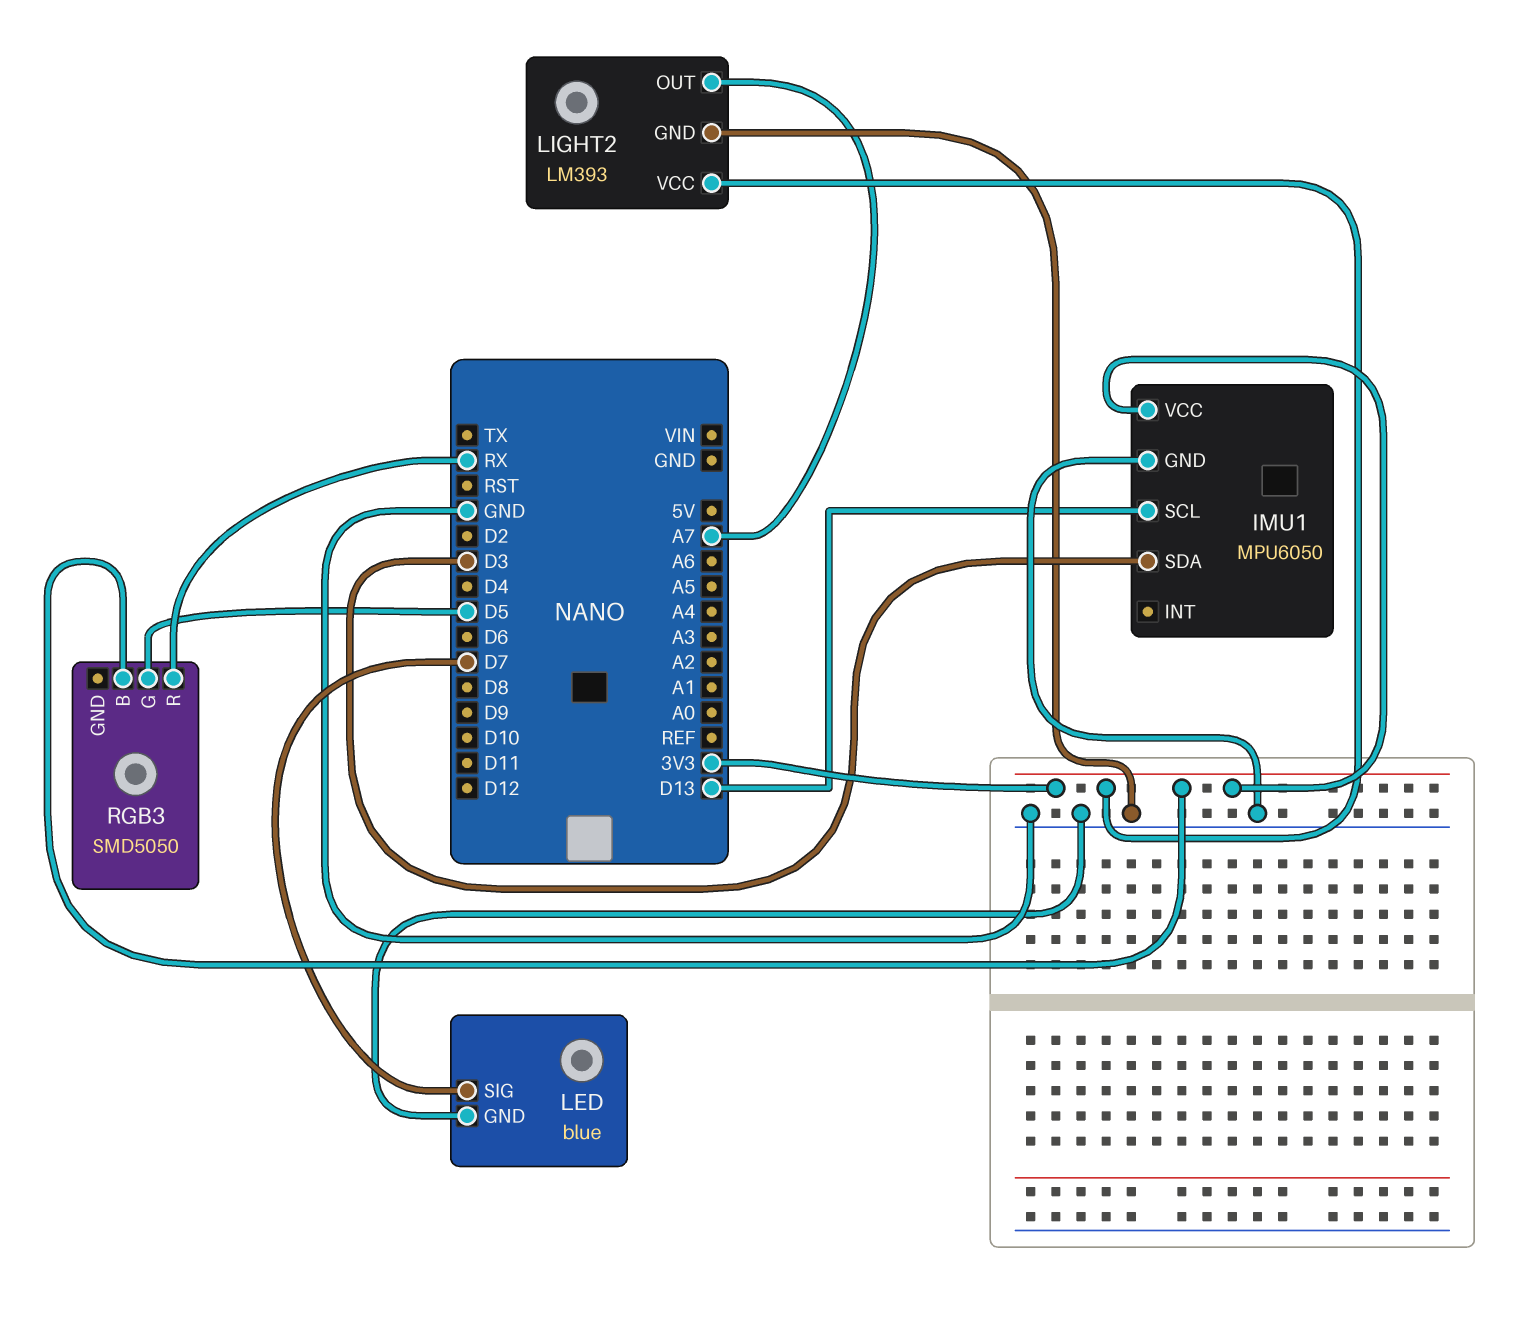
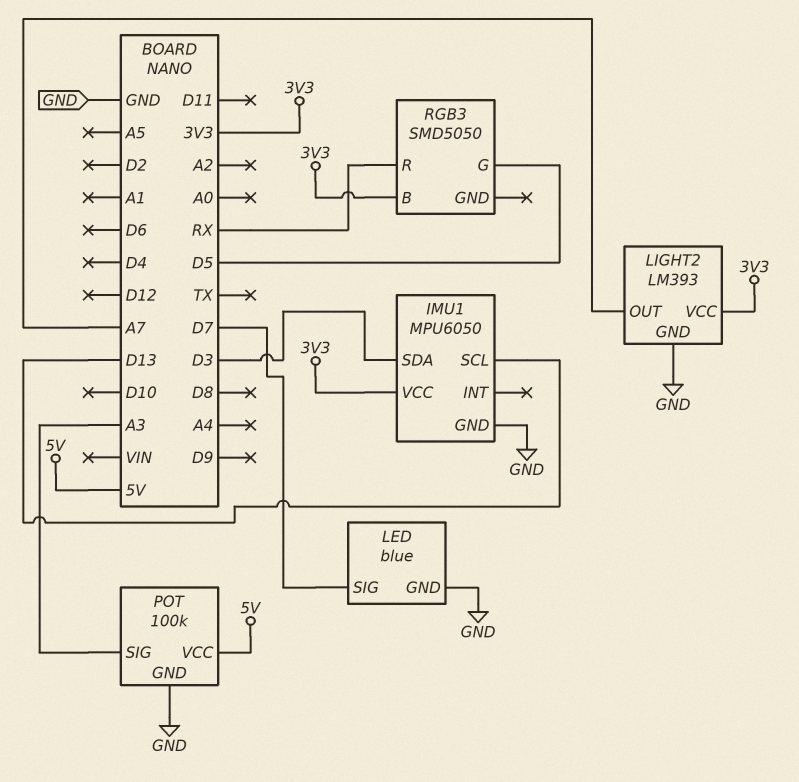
POT: none -> 100k
POT pin GND: none -> GND
POT pin SIG: none -> A3
POT pin VCC: none -> 5V

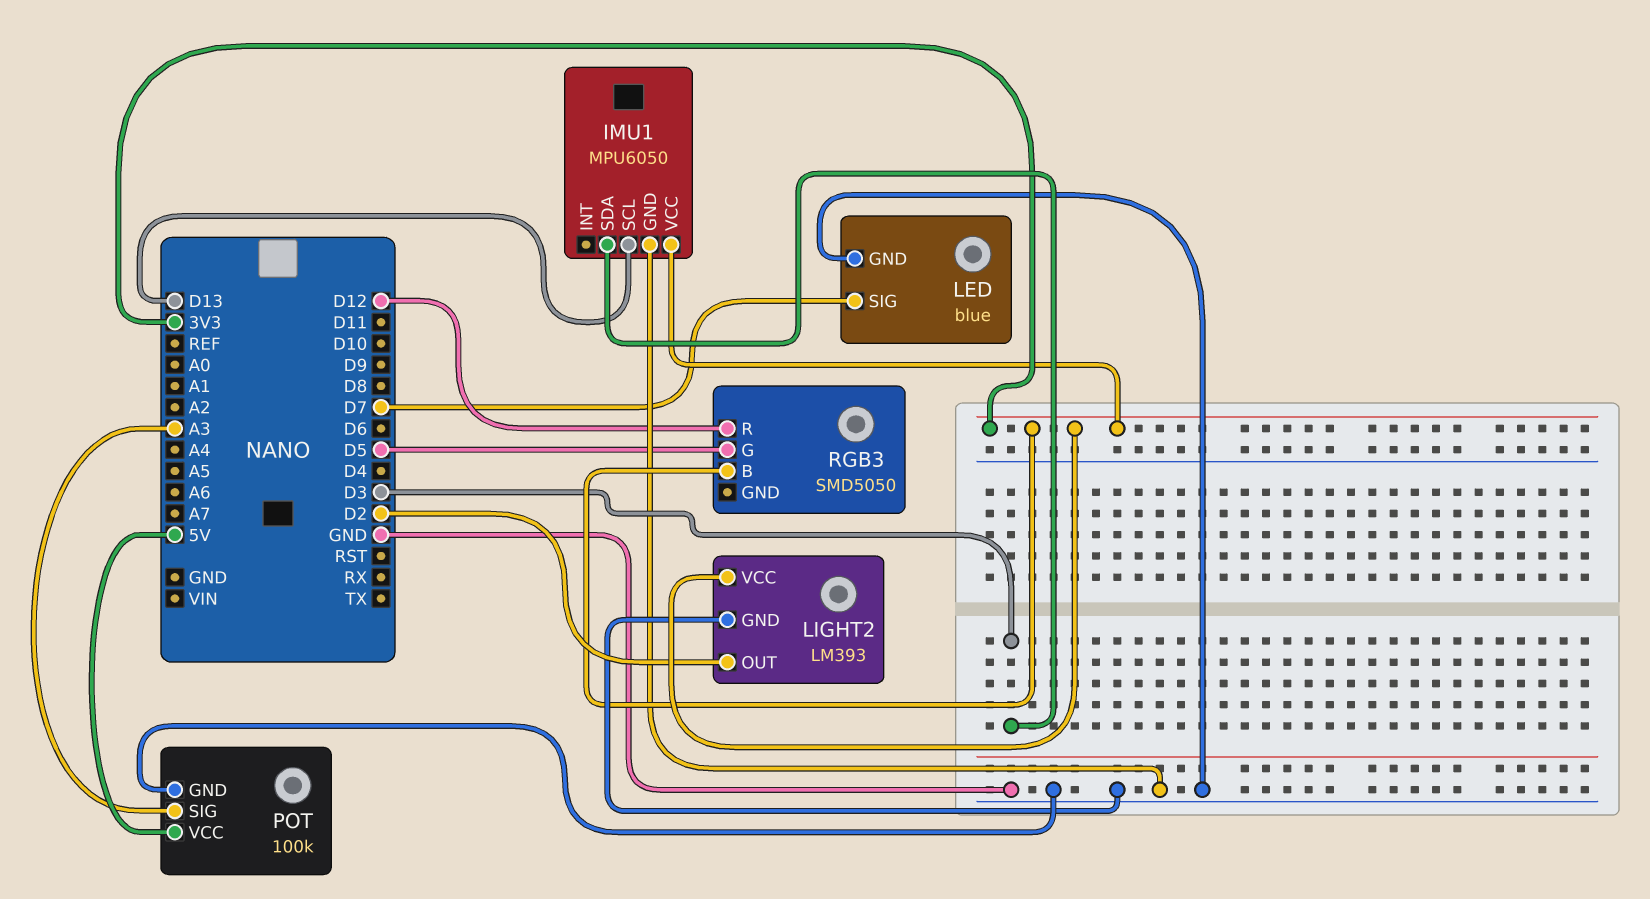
LIGHT2 pin OUT: A7 -> D2
RGB3 pin R: RX -> D12

